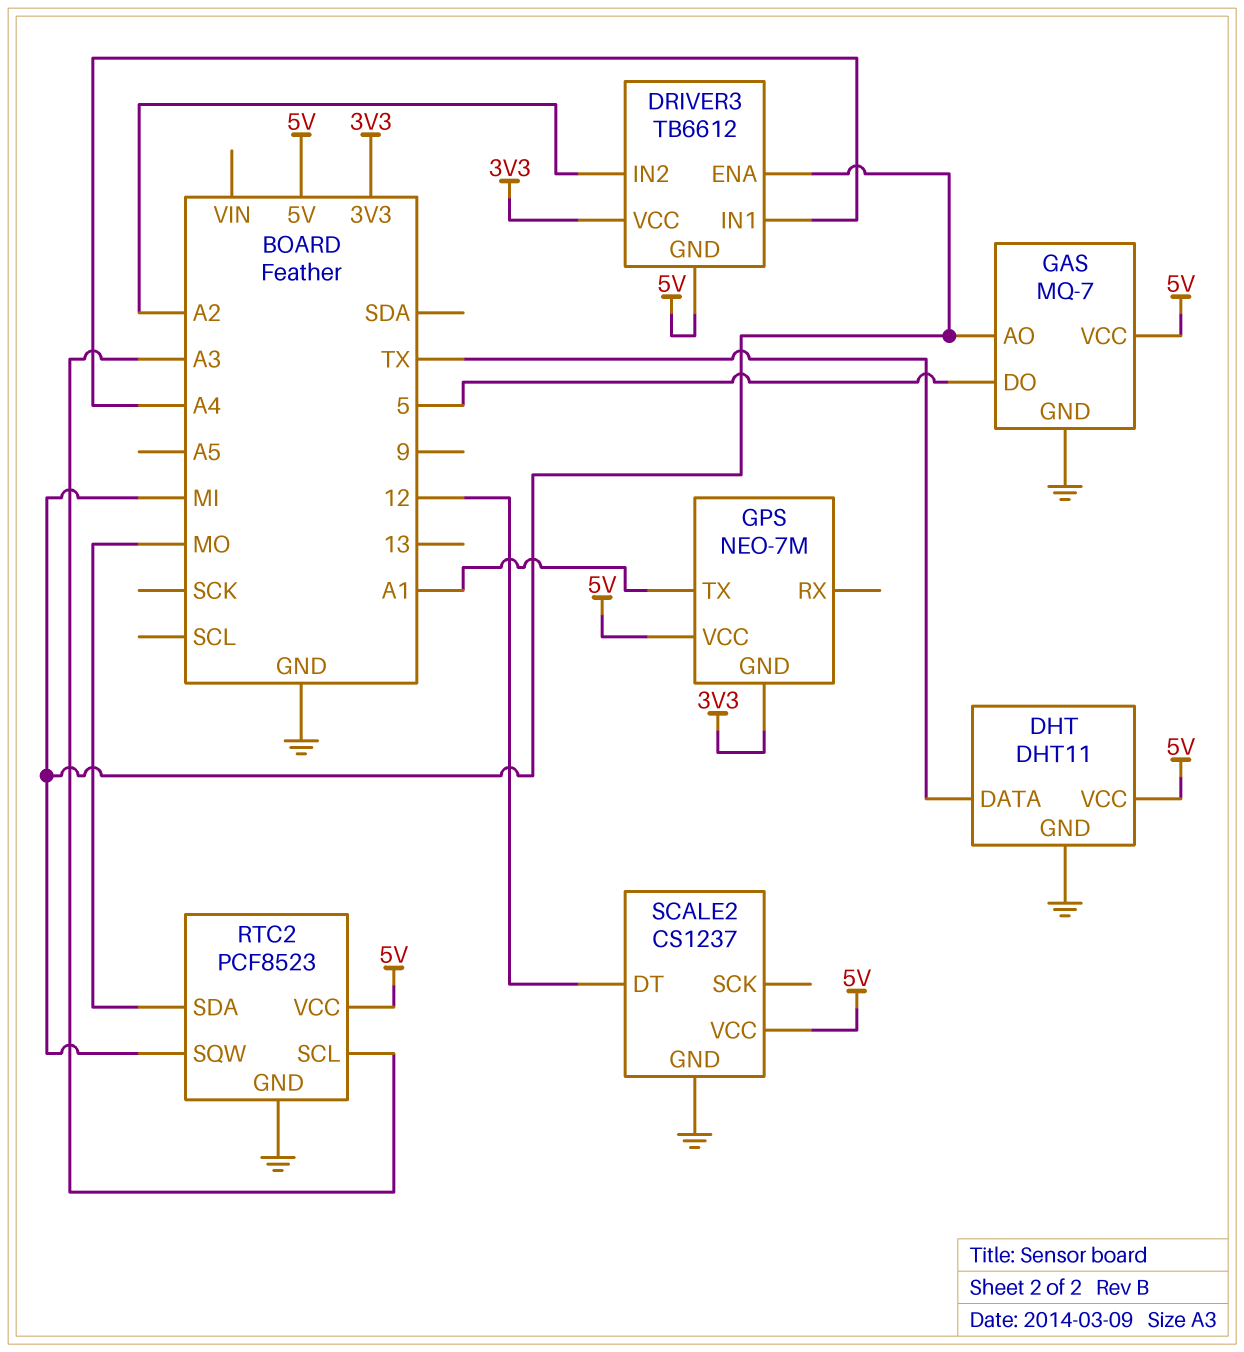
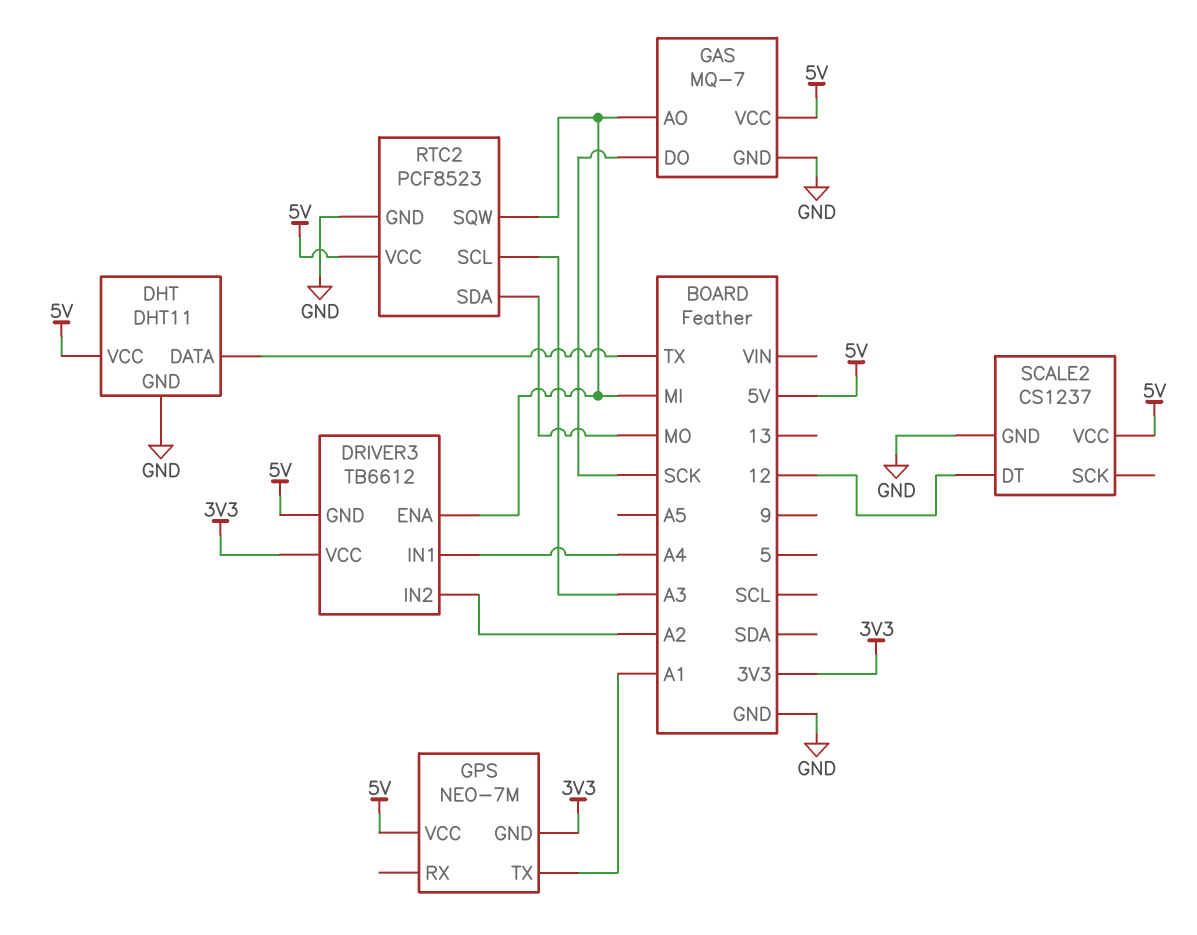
GAS pin DO: 5 -> SCK

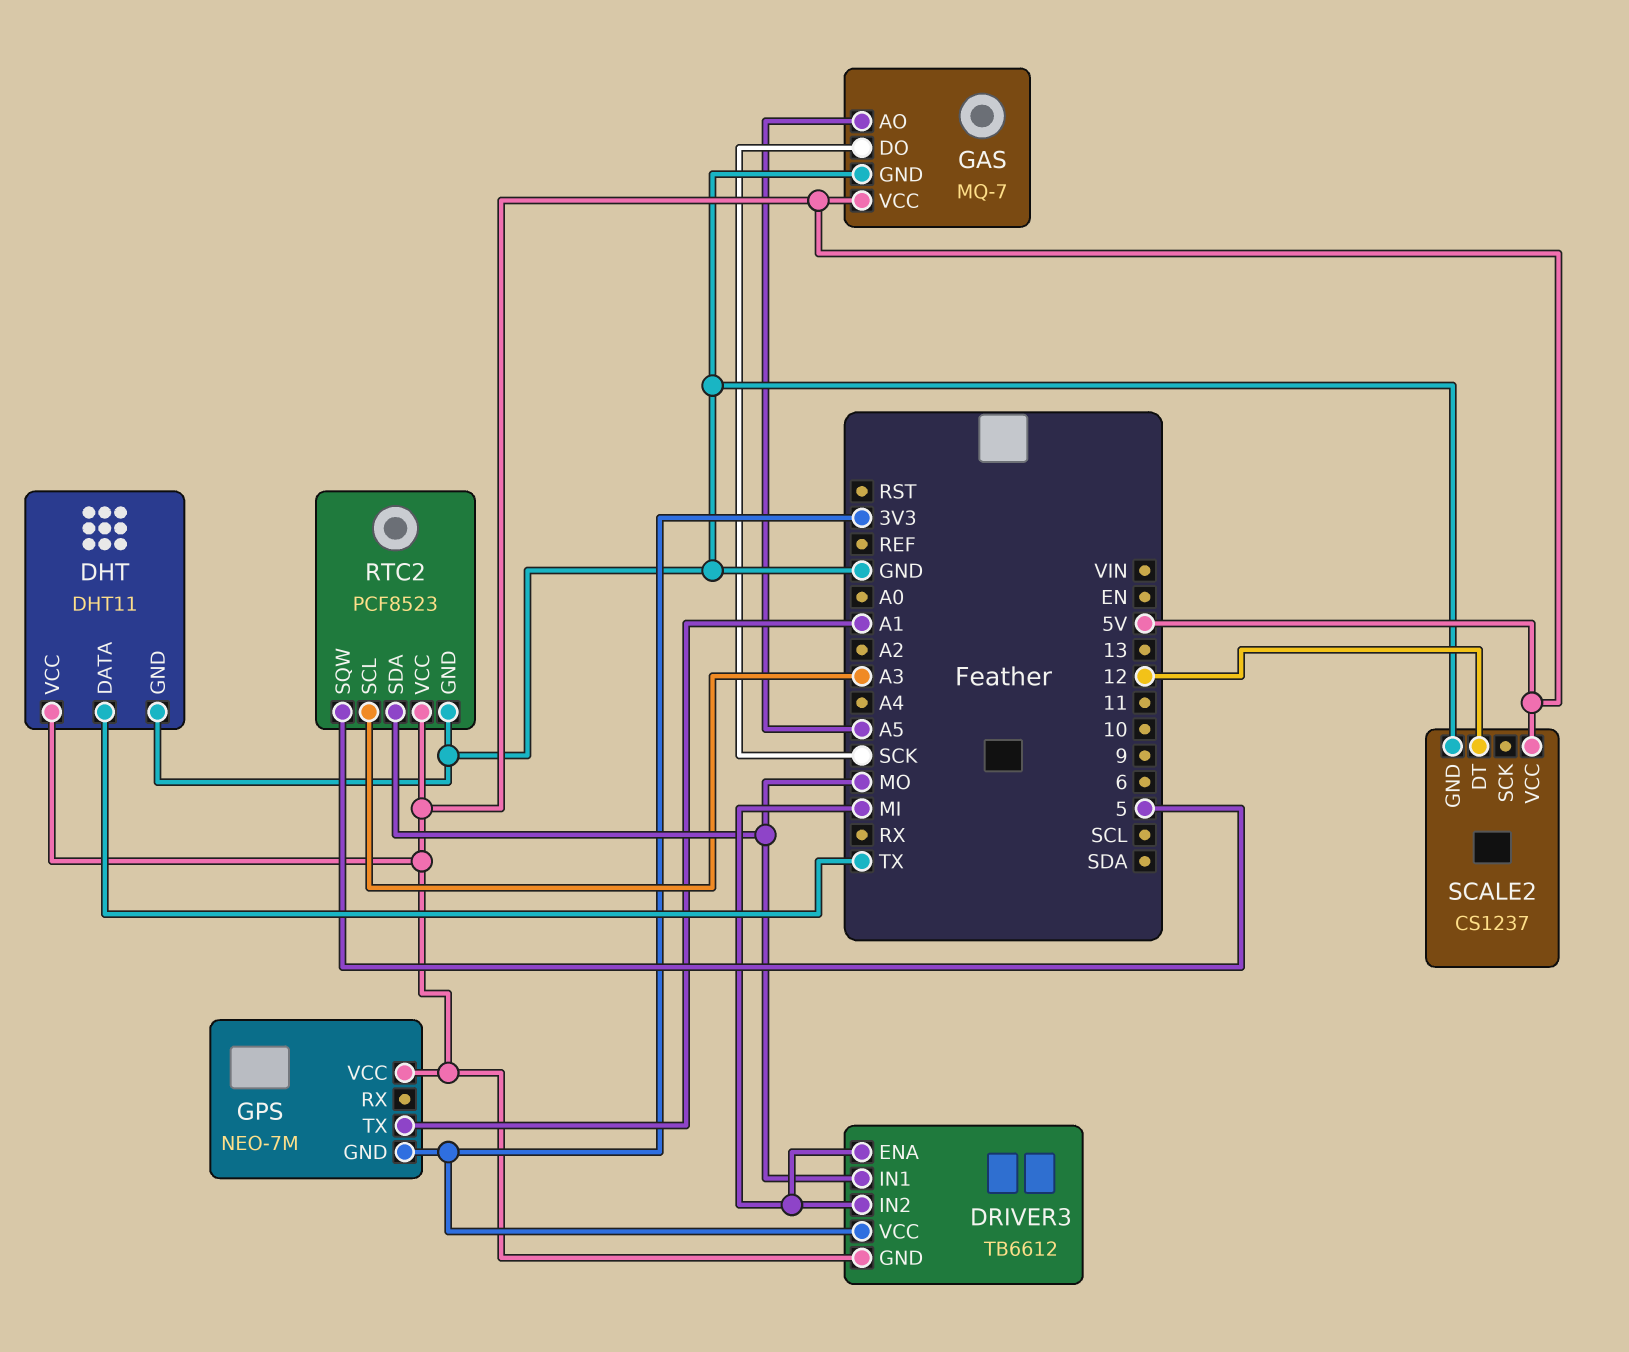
DRIVER3 pin IN1: A4 -> MO
DRIVER3 pin IN2: A2 -> MI
GAS pin AO: MI -> A5
RTC2 pin SQW: MI -> 5

